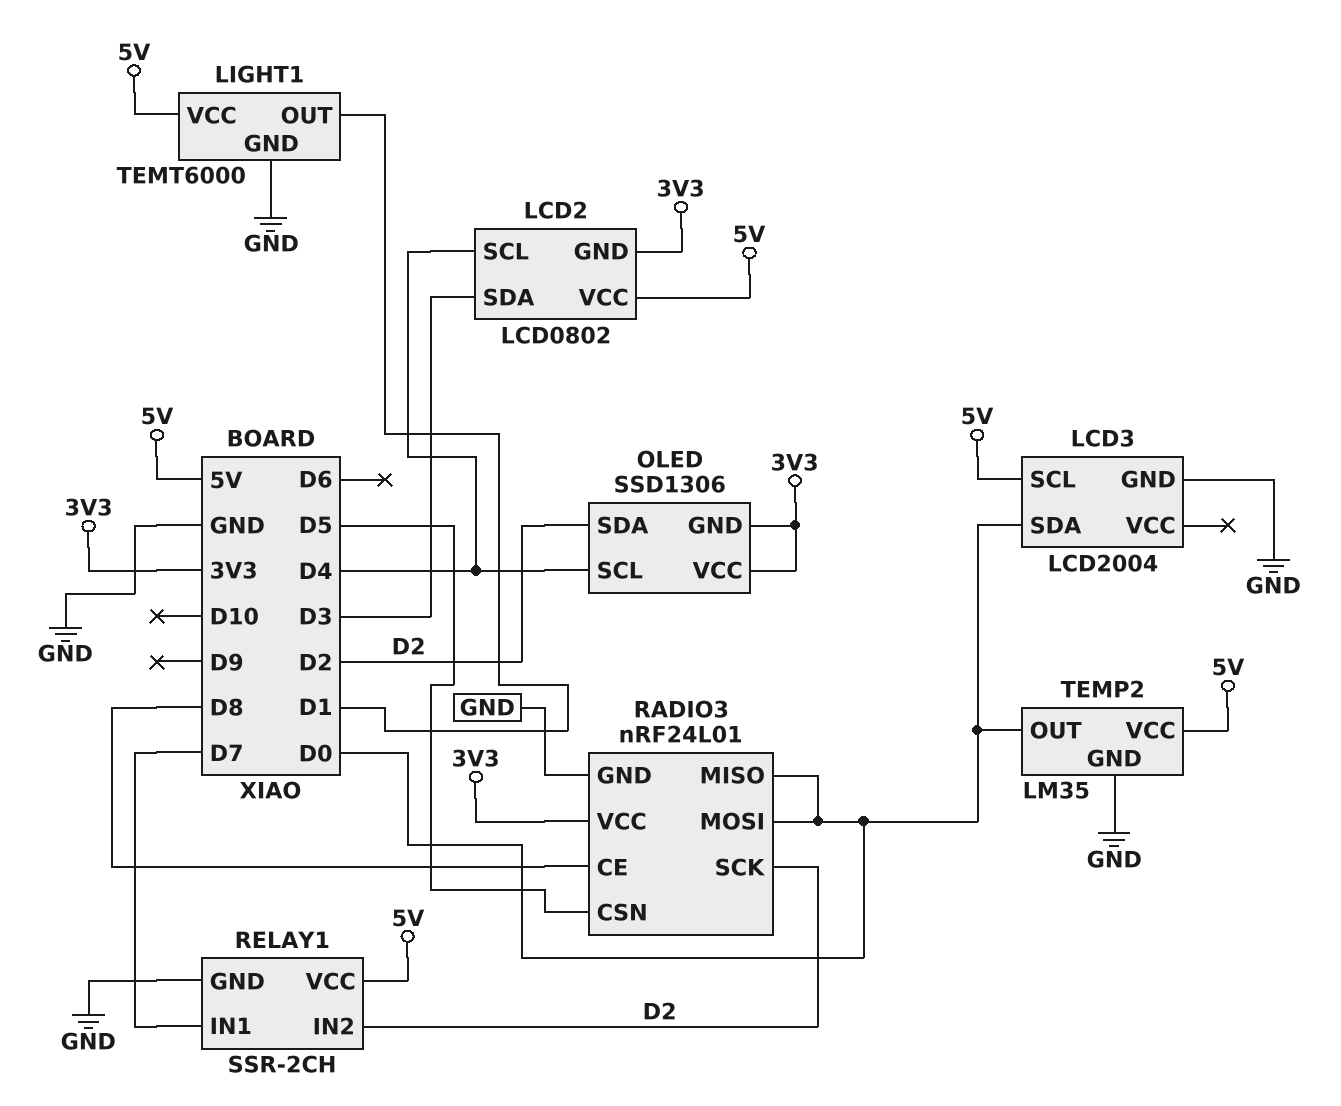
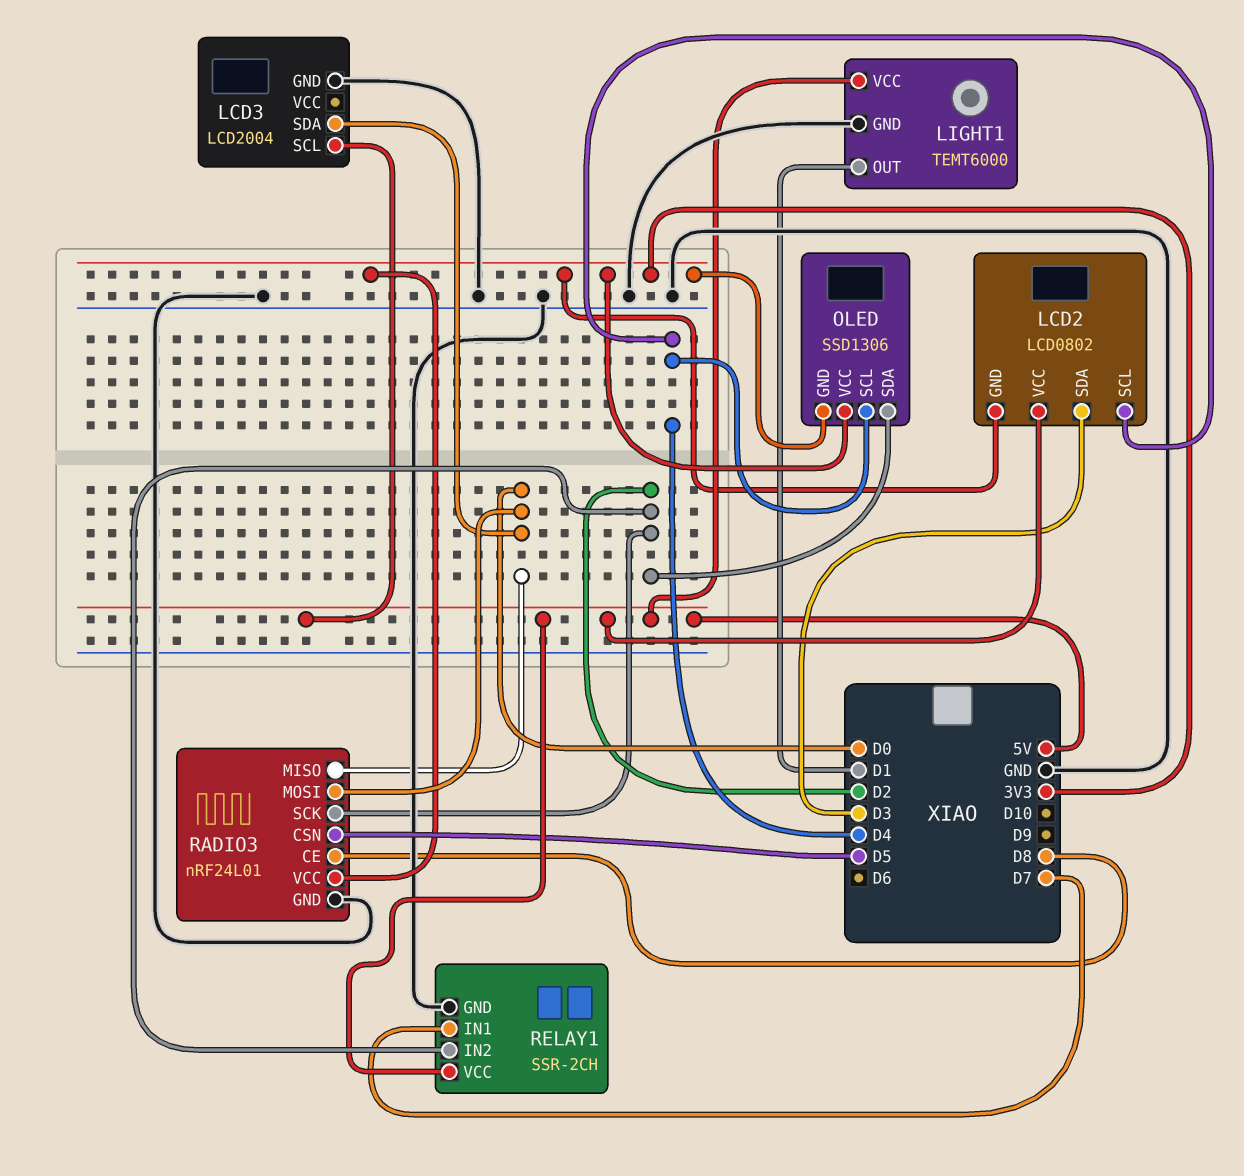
TEMP2: LM35 -> none
TEMP2 pin GND: GND -> none
TEMP2 pin OUT: D0 -> none
TEMP2 pin VCC: 5V -> none

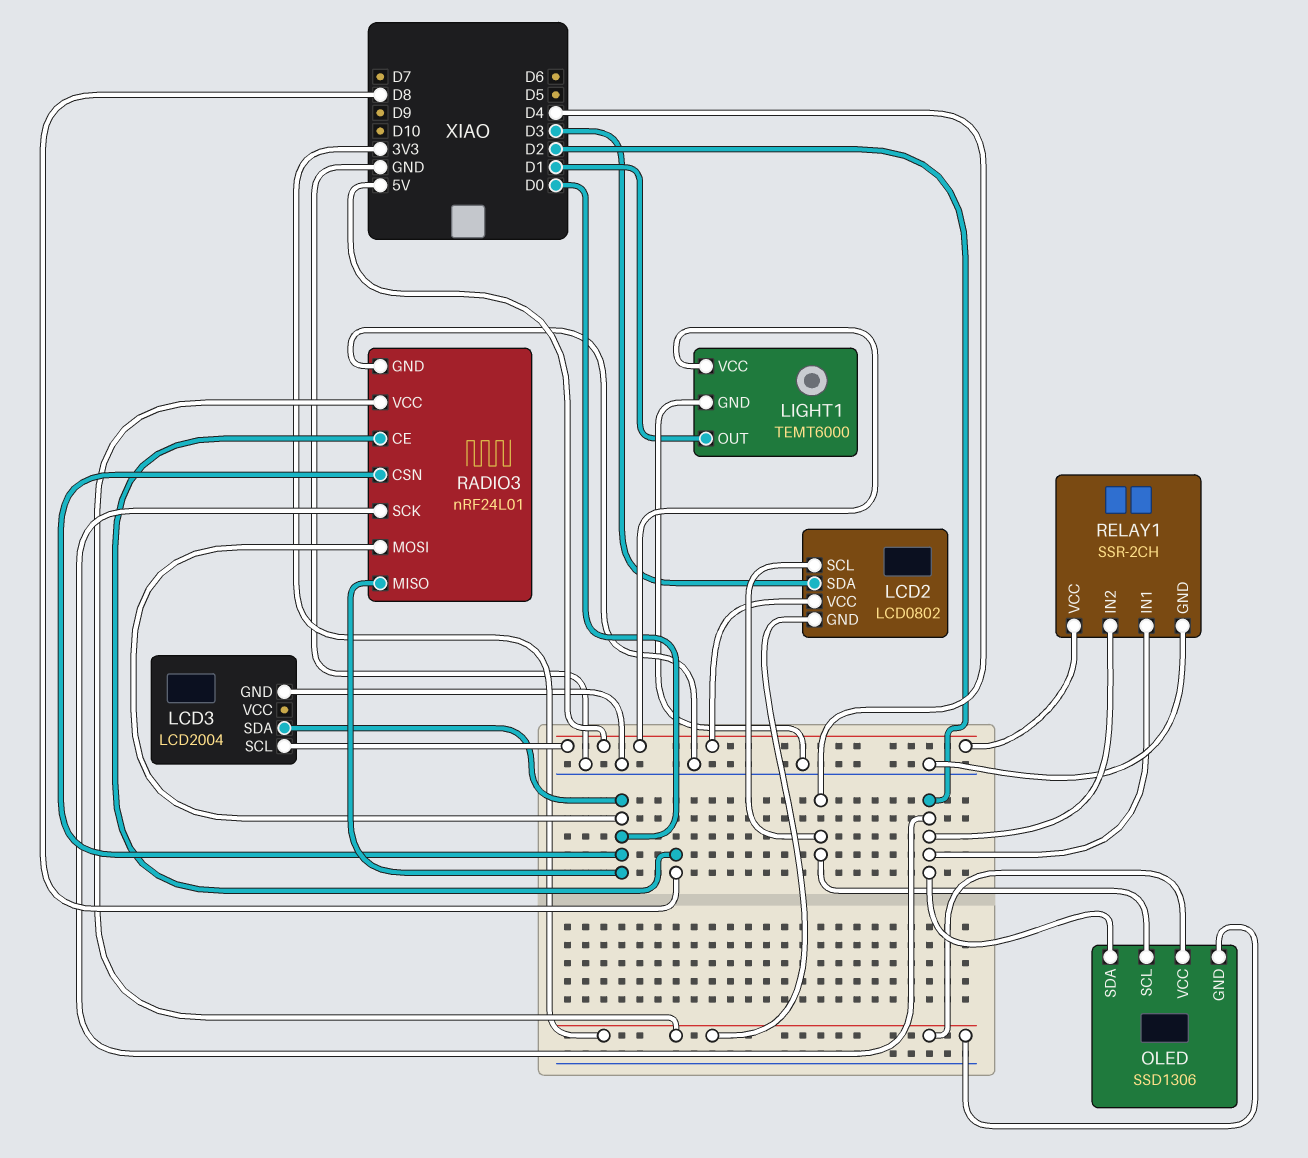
RADIO3 pin CSN: D5 -> D0
RELAY1 pin IN1: D7 -> D2

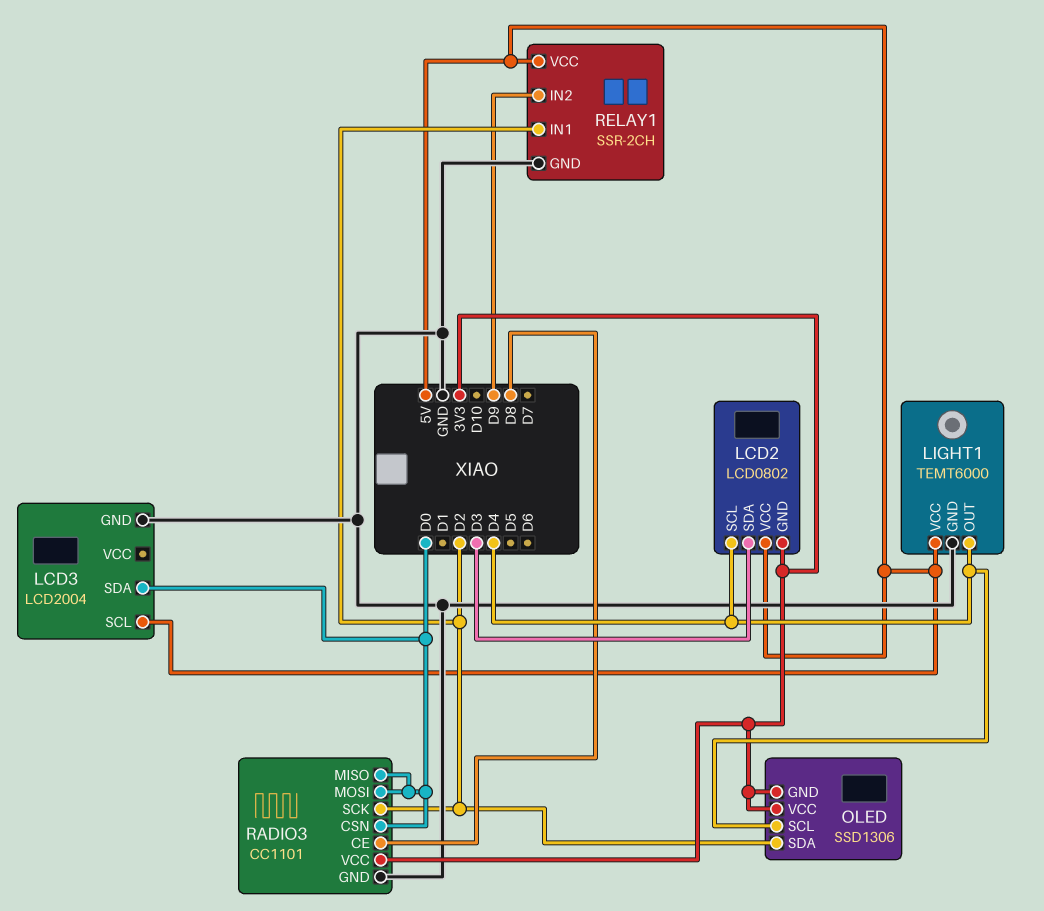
LIGHT1 pin OUT: D1 -> D4
RADIO3: nRF24L01 -> CC1101
RELAY1 pin IN2: D2 -> D9

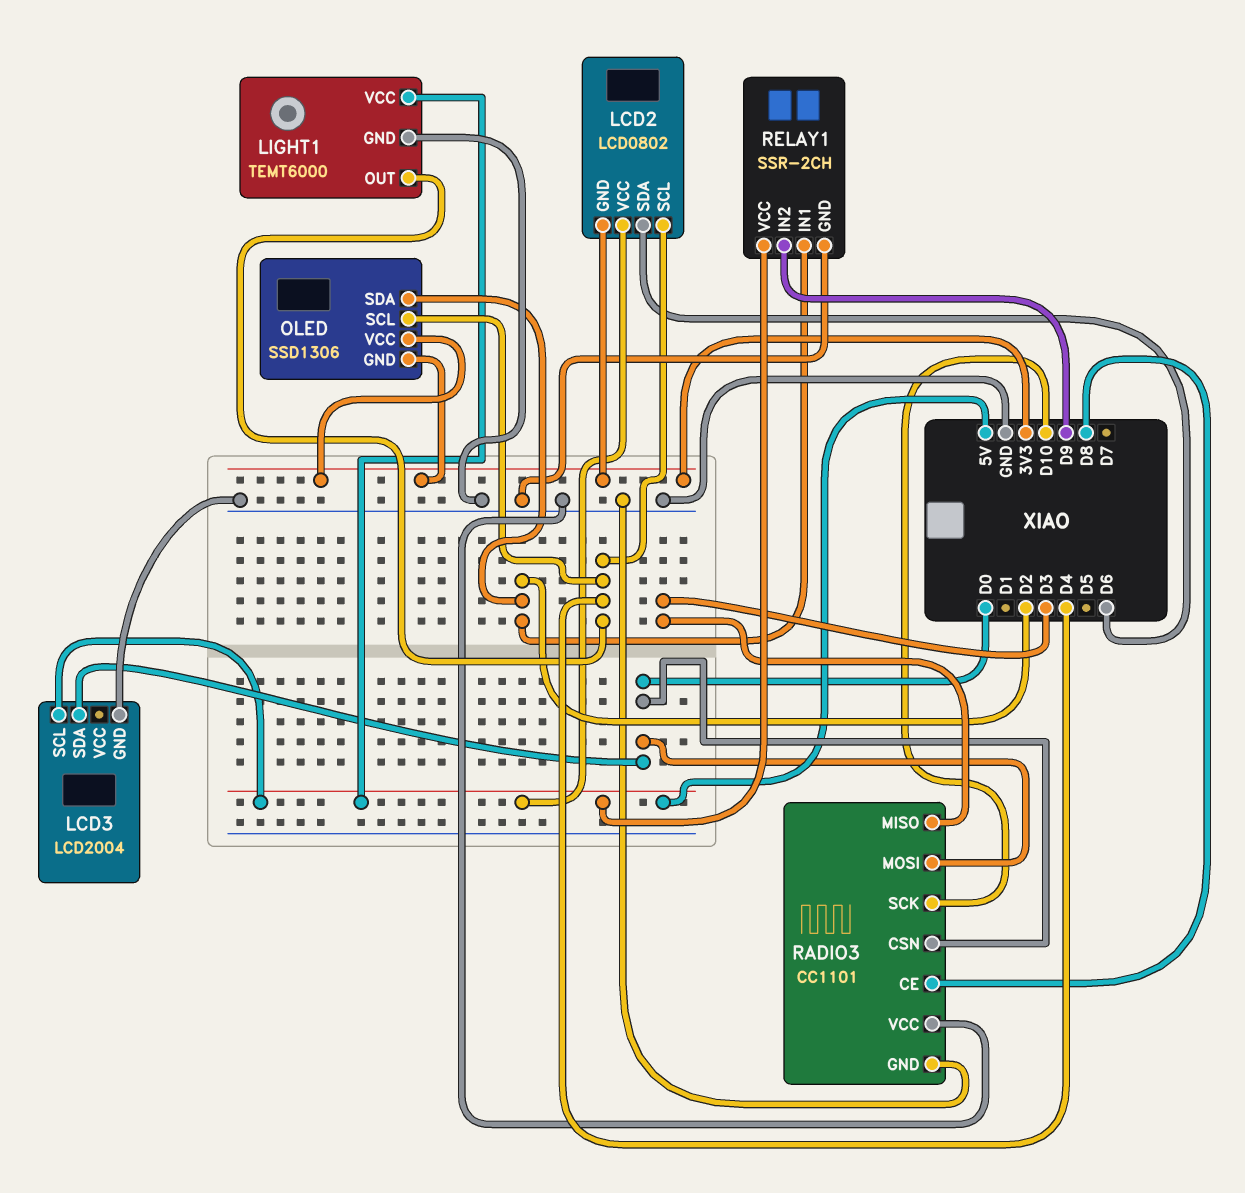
LCD2 pin SDA: D3 -> D6
RADIO3 pin MISO: D0 -> D3
RADIO3 pin SCK: D2 -> D10
RADIO3 pin VCC: 3V3 -> GND

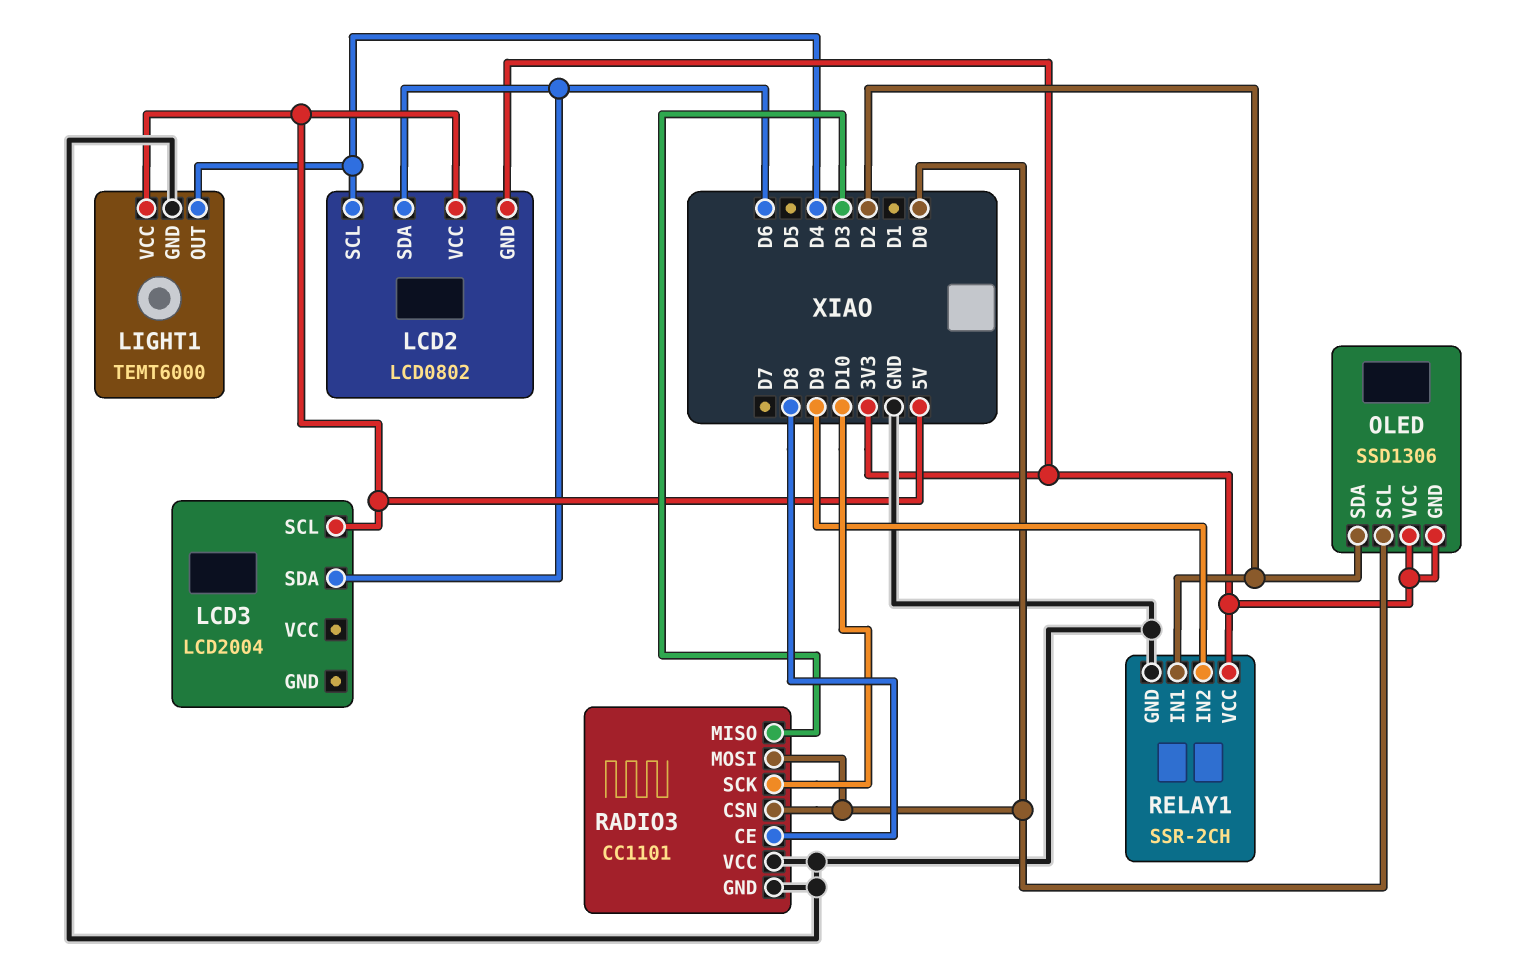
LCD3 pin GND: GND -> none
LCD3 pin SDA: D0 -> D6
OLED pin SCL: D4 -> D0
RELAY1 pin VCC: 5V -> 3V3

